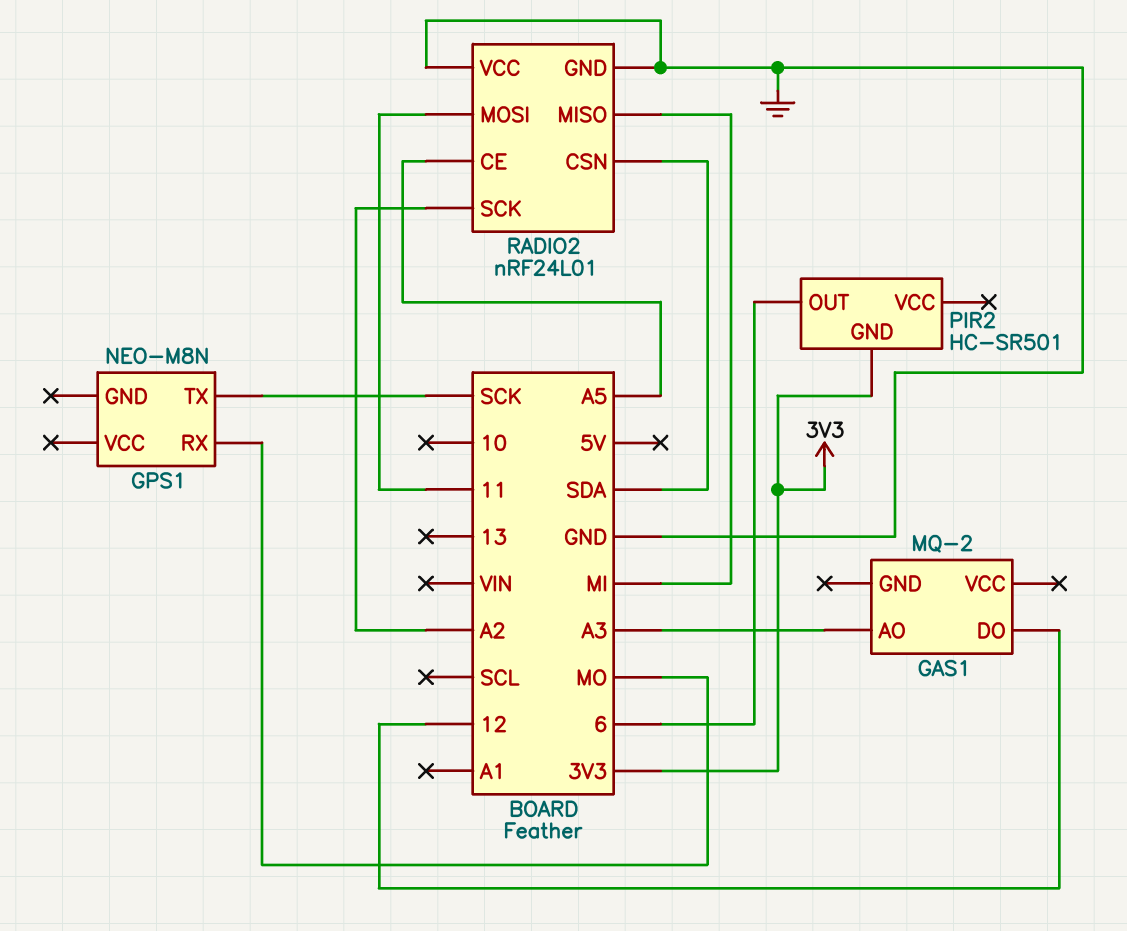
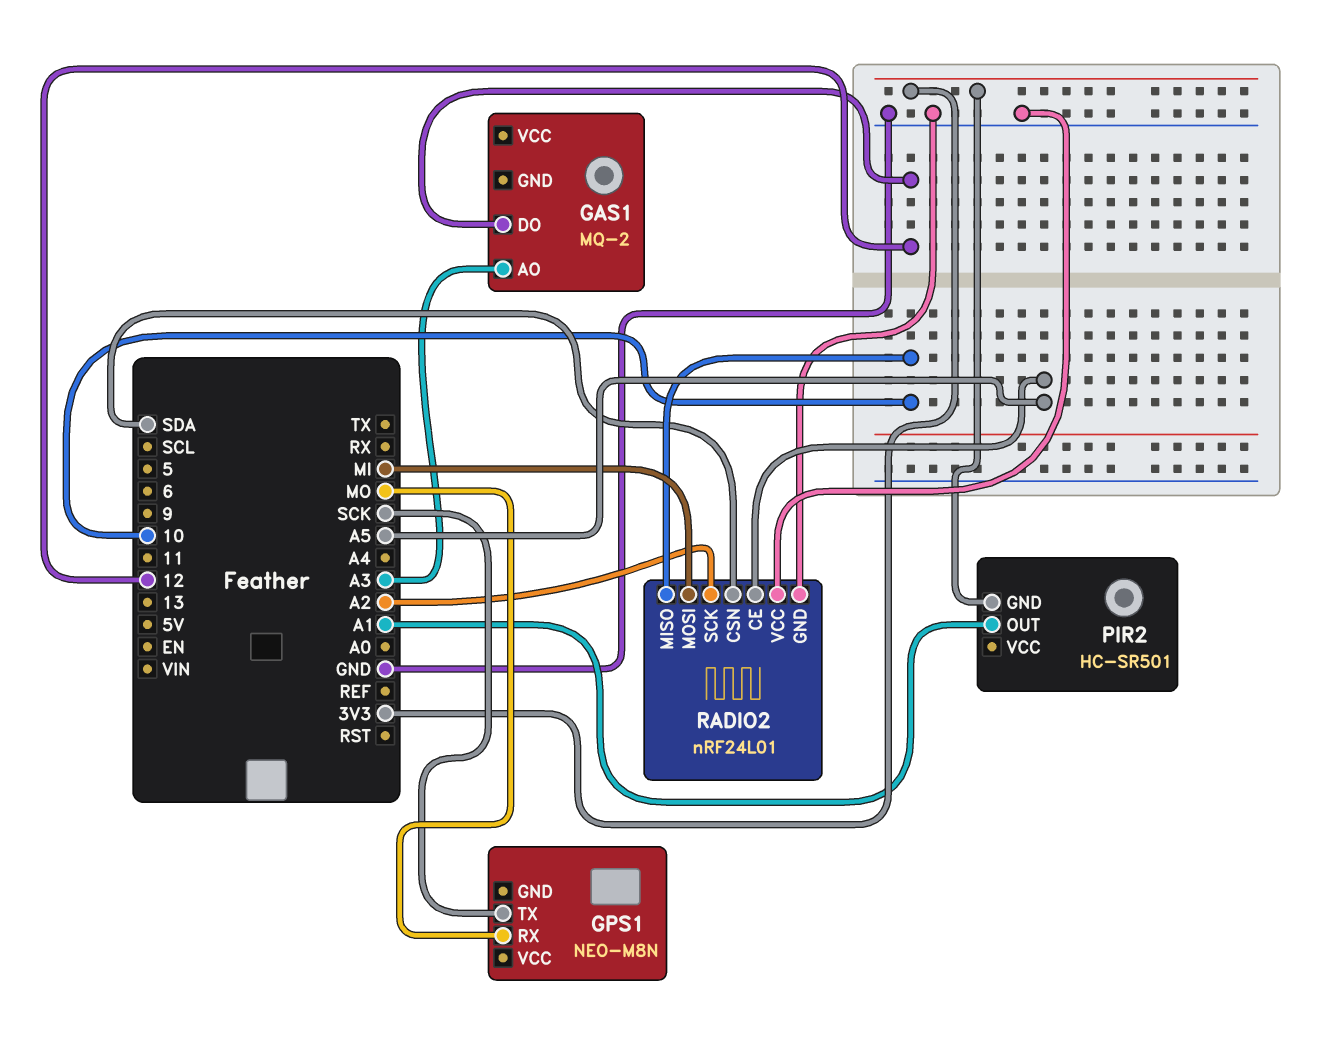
PIR2 pin OUT: 6 -> A1
RADIO2 pin MISO: MI -> 10
RADIO2 pin MOSI: 11 -> MI

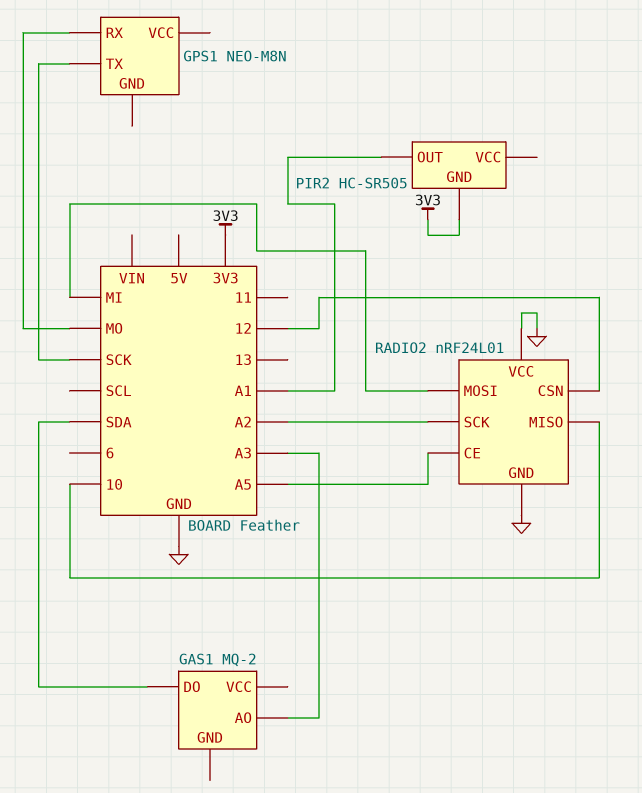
GAS1 pin DO: 12 -> SDA
PIR2: HC-SR501 -> HC-SR505
RADIO2 pin CSN: SDA -> 12

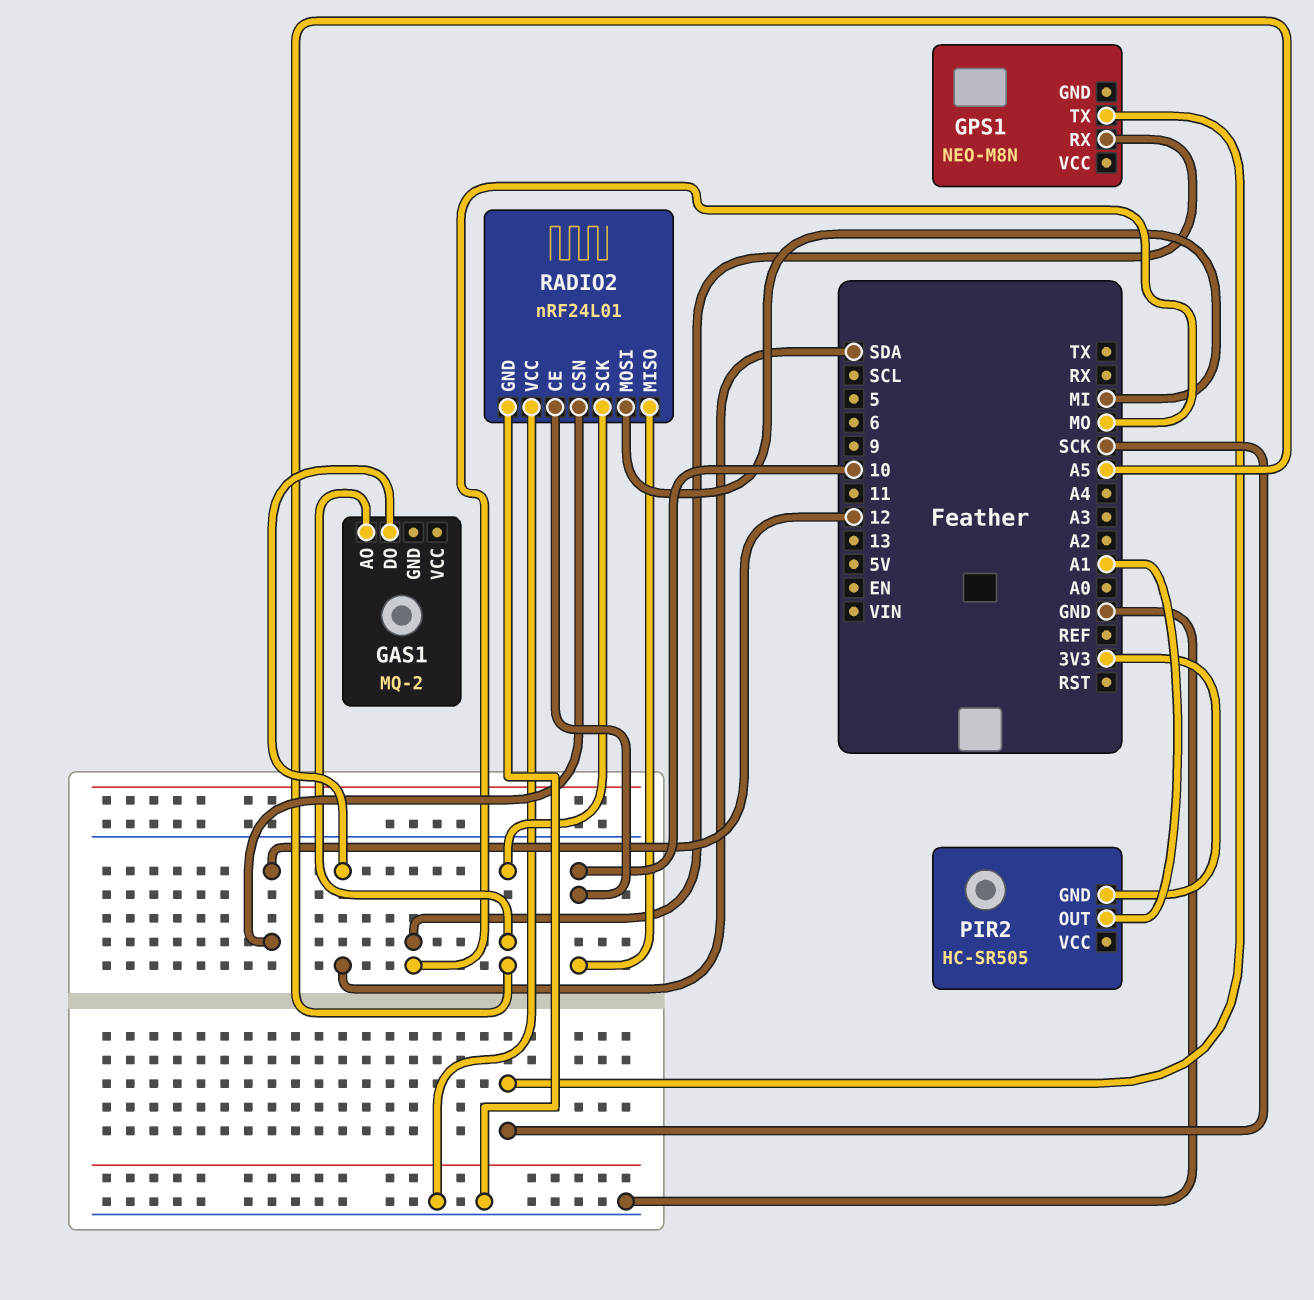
GAS1 pin AO: A3 -> A5
RADIO2 pin CE: A5 -> 10
RADIO2 pin SCK: A2 -> A5

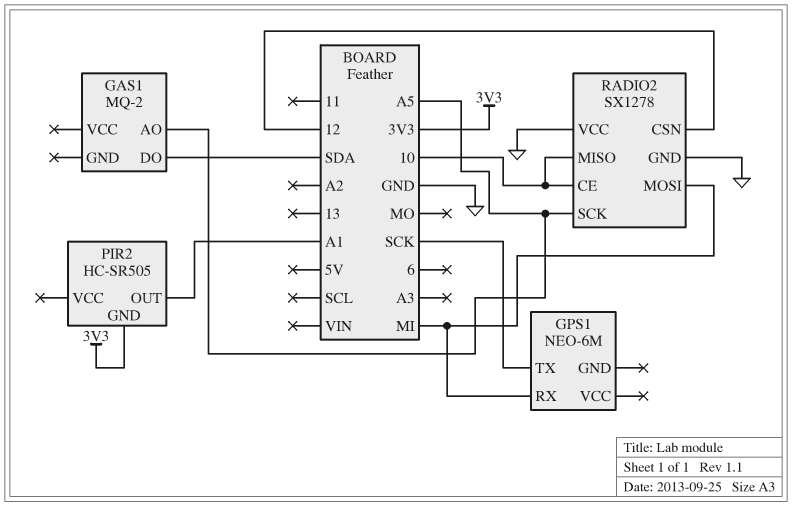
GPS1: NEO-M8N -> NEO-6M
GPS1 pin RX: MO -> MI
RADIO2: nRF24L01 -> SX1278

